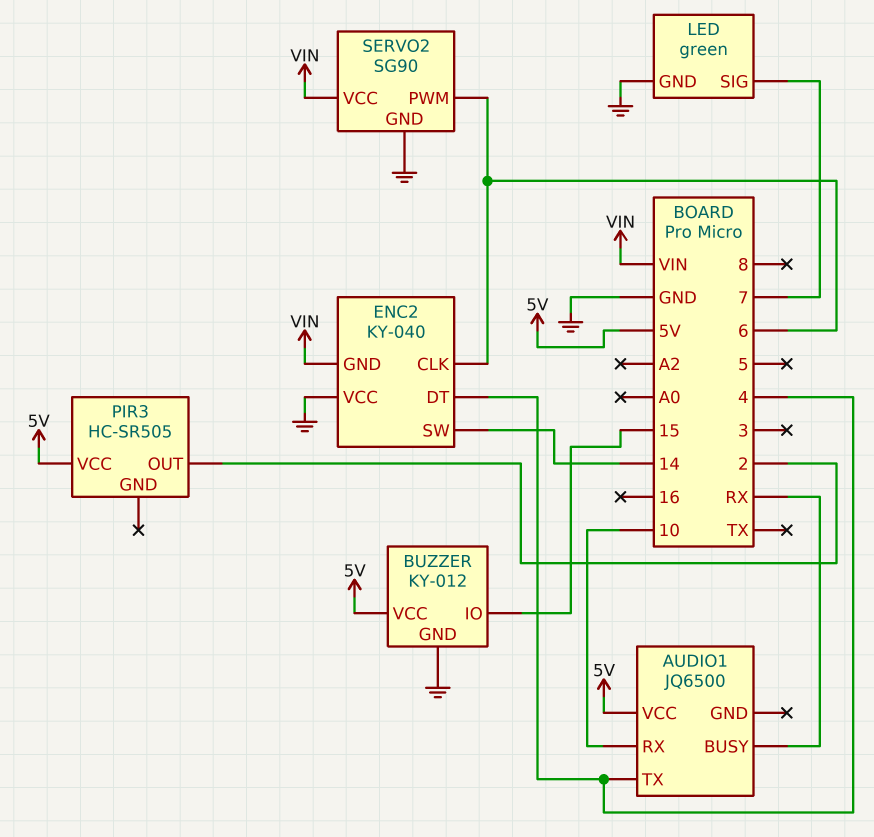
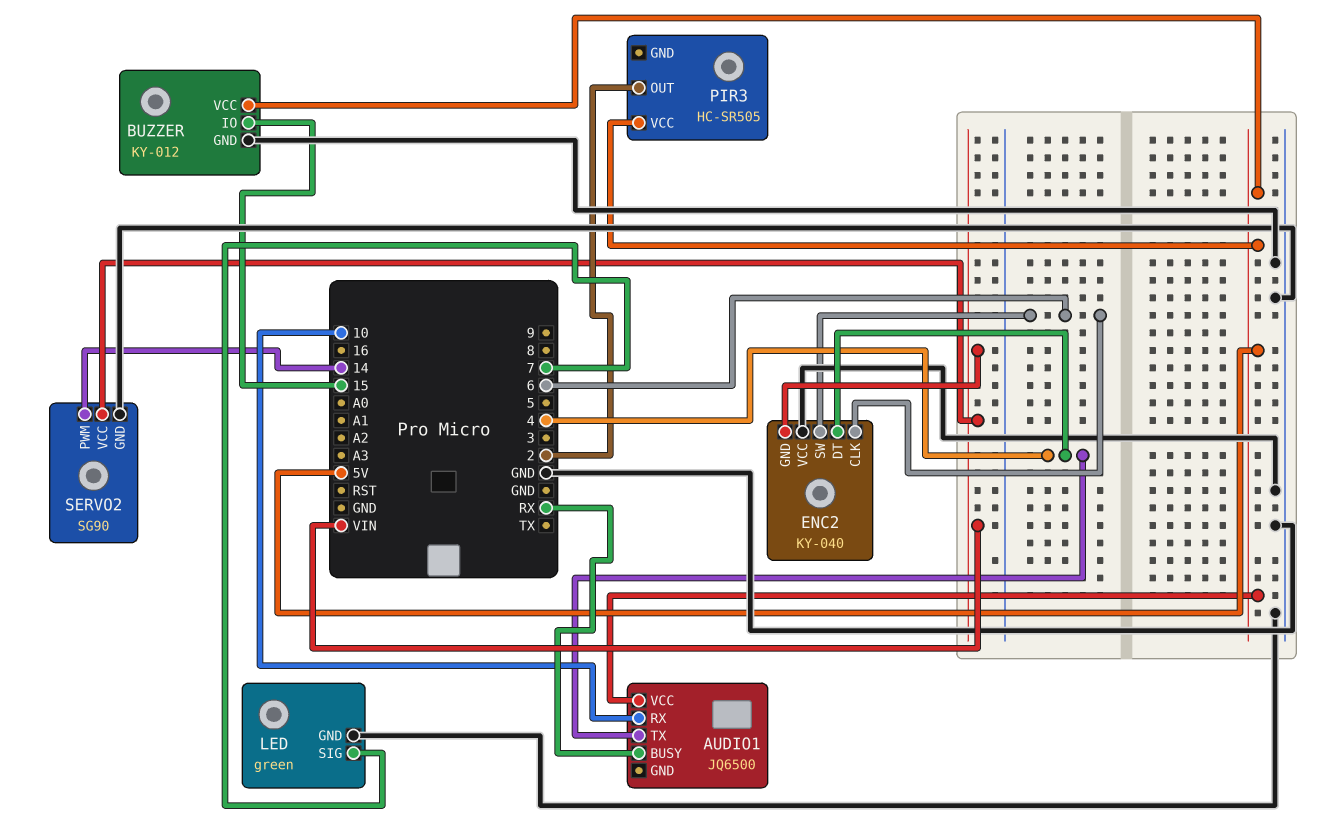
ENC2 pin SW: 14 -> 6
SERVO2 pin PWM: 6 -> 14

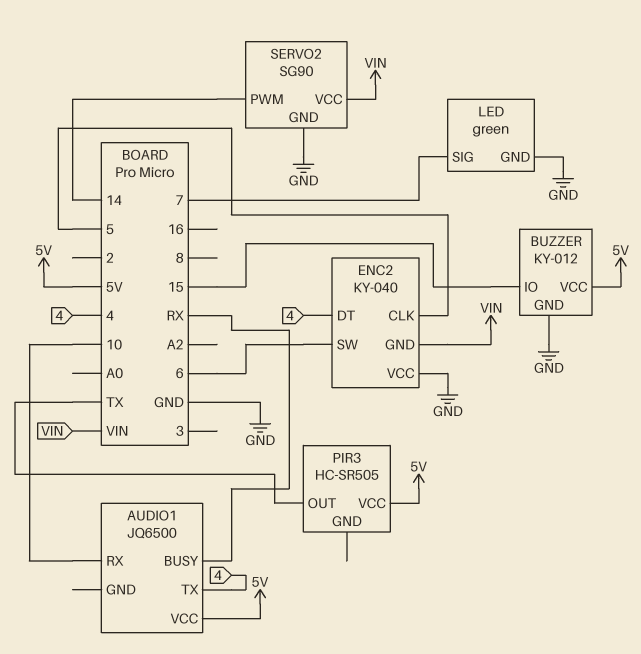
ENC2 pin CLK: 6 -> 5
PIR3 pin OUT: 2 -> TX

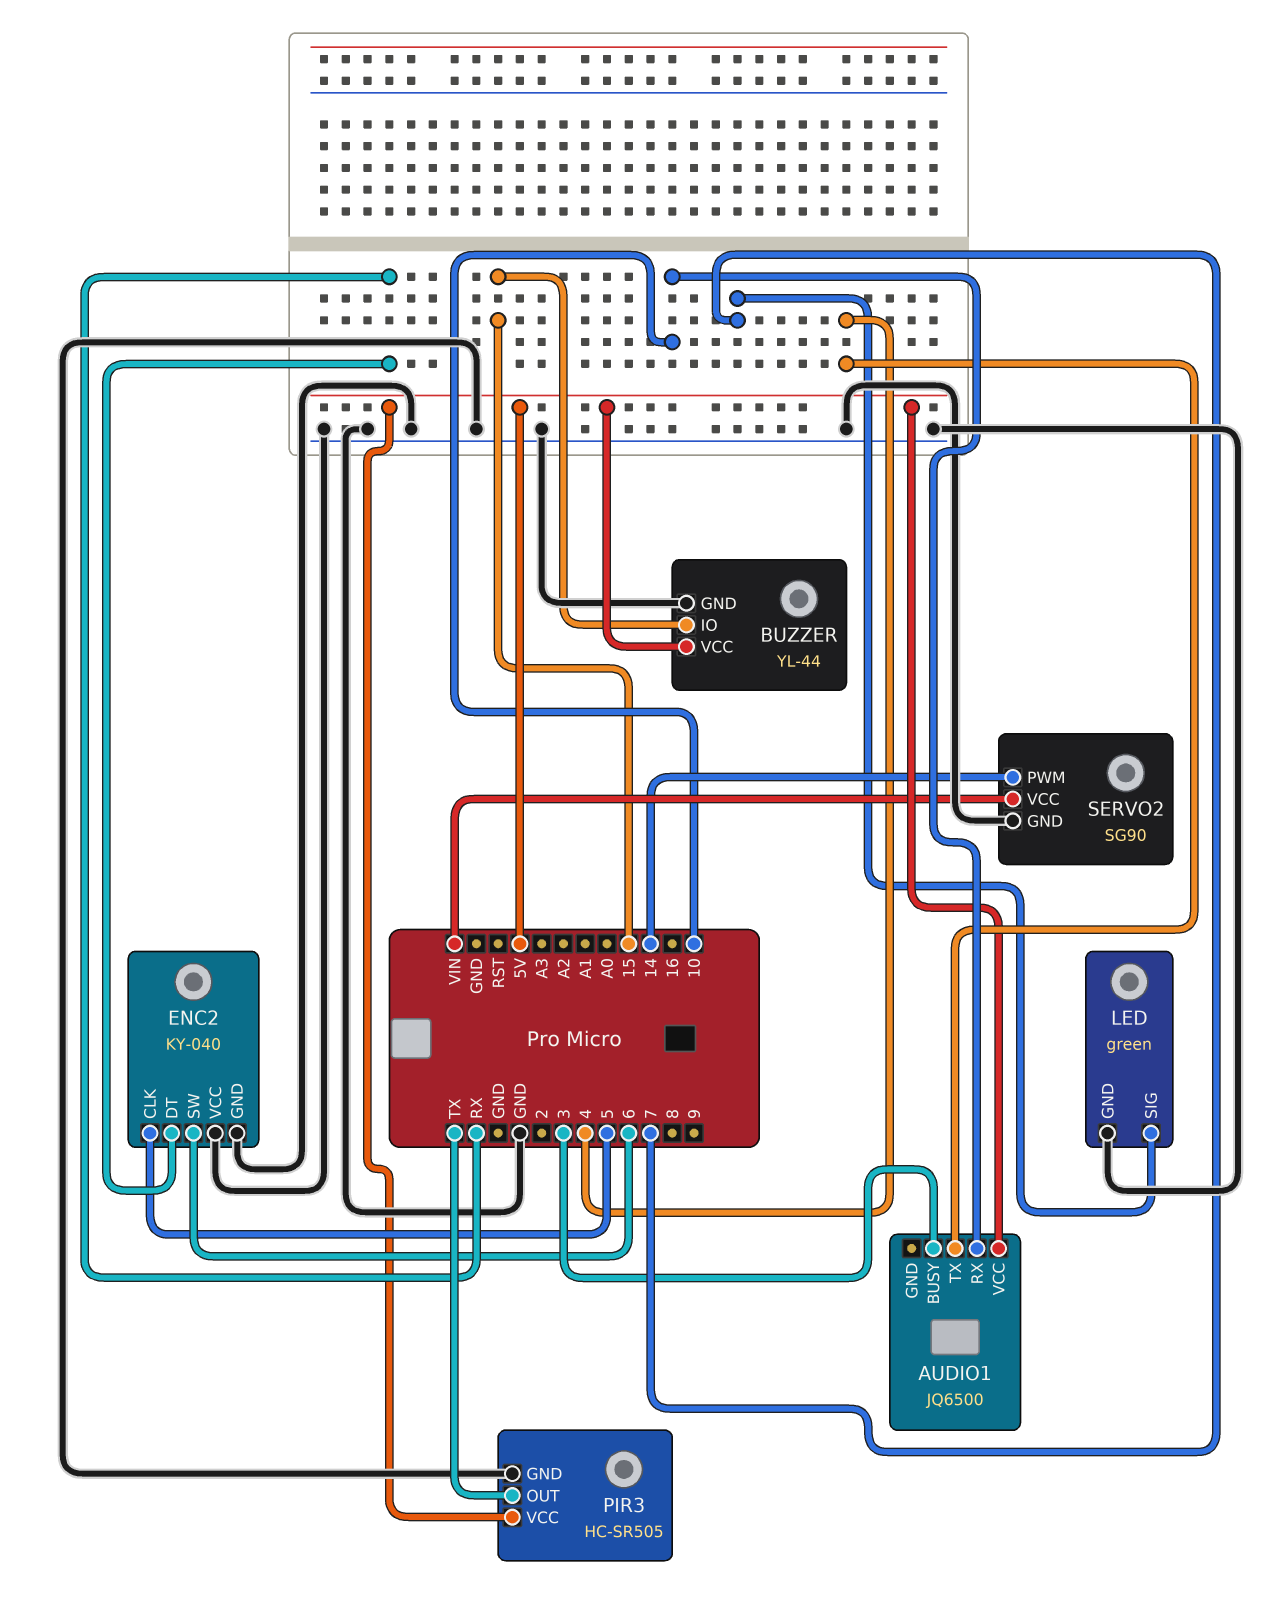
AUDIO1 pin BUSY: RX -> 3
BUZZER: KY-012 -> YL-44
ENC2 pin DT: 4 -> RX
ENC2 pin GND: VIN -> GND
PIR3 pin GND: none -> GND

